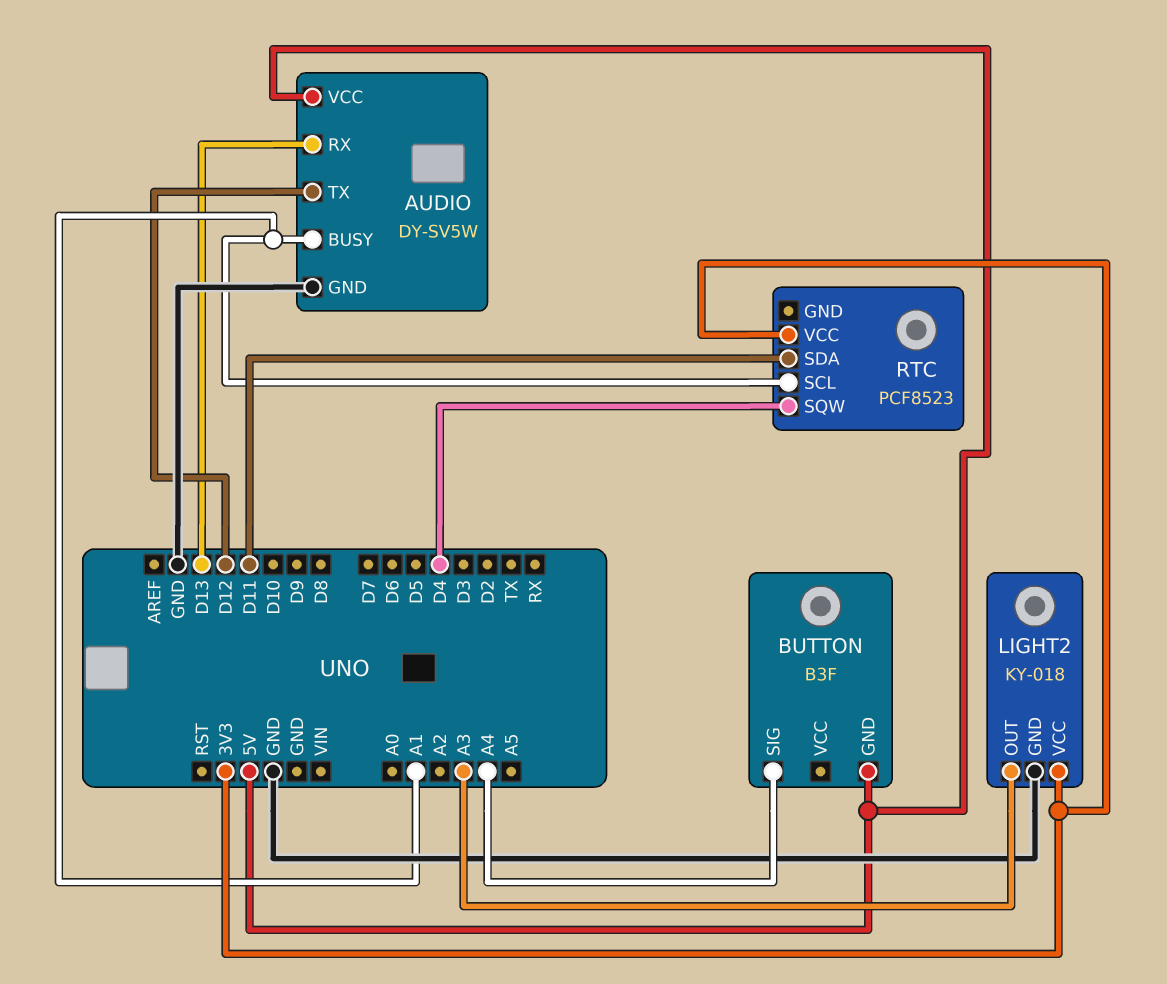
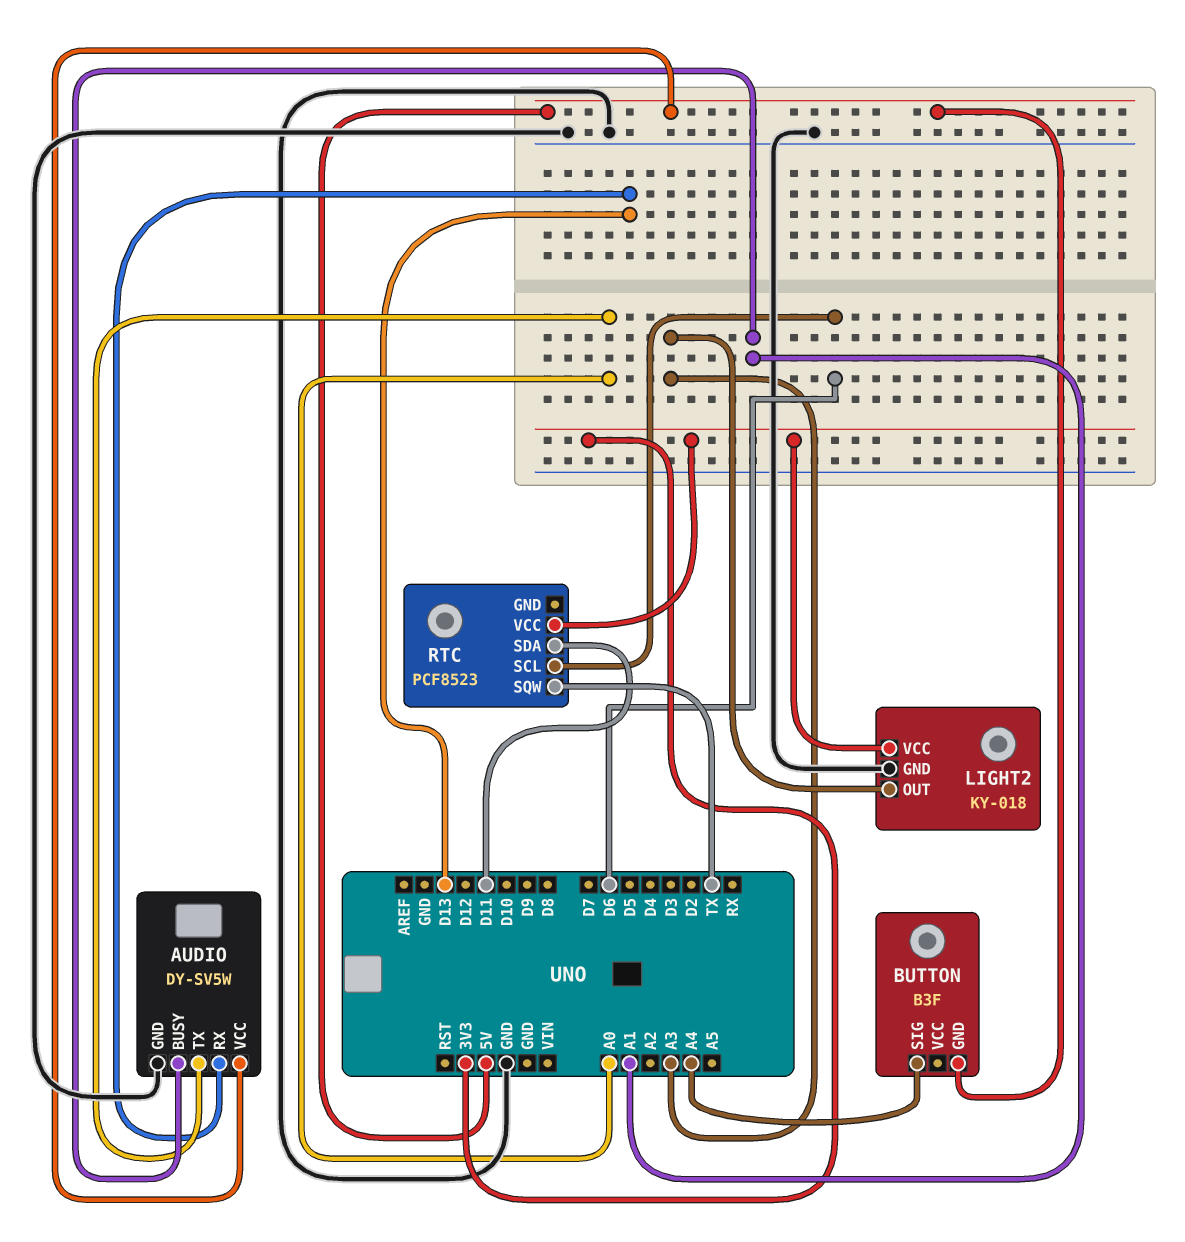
AUDIO pin TX: D12 -> A0
RTC pin SCL: A1 -> D6
RTC pin SQW: D4 -> TX

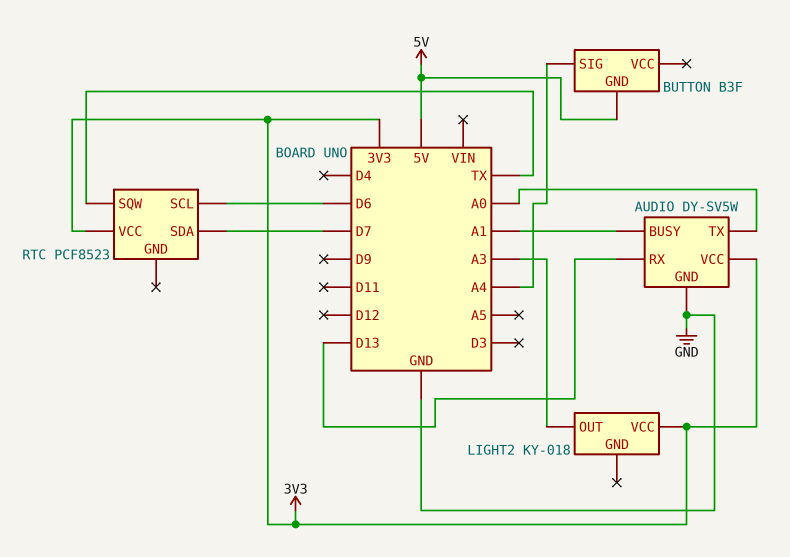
AUDIO pin VCC: 5V -> 3V3
LIGHT2 pin GND: GND -> none
RTC pin SDA: D11 -> D7

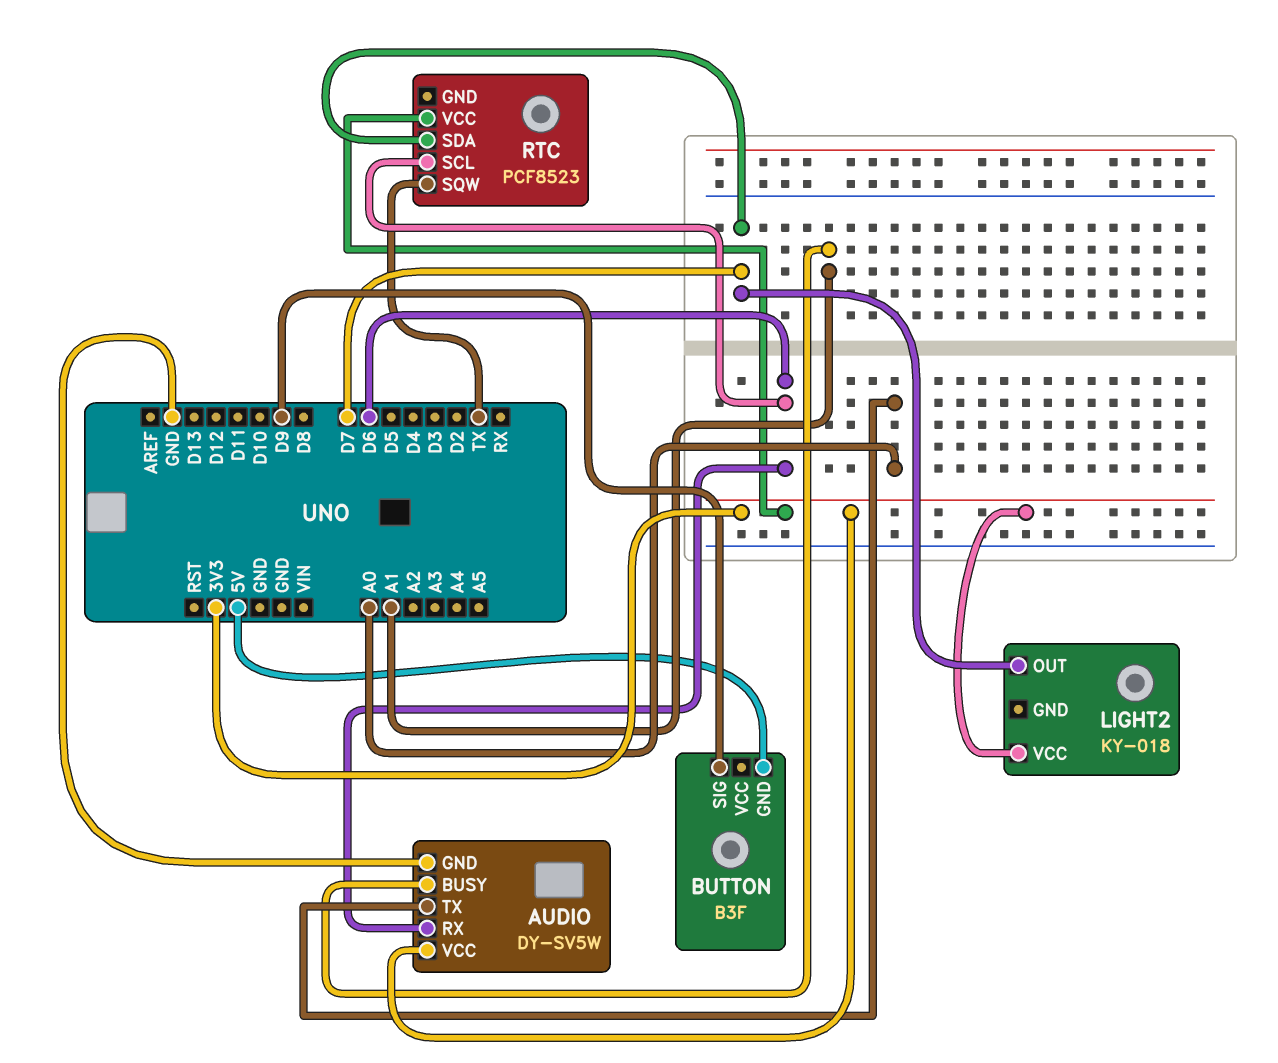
AUDIO pin RX: D13 -> D6
BUTTON pin SIG: A4 -> D9
LIGHT2 pin OUT: A3 -> D7

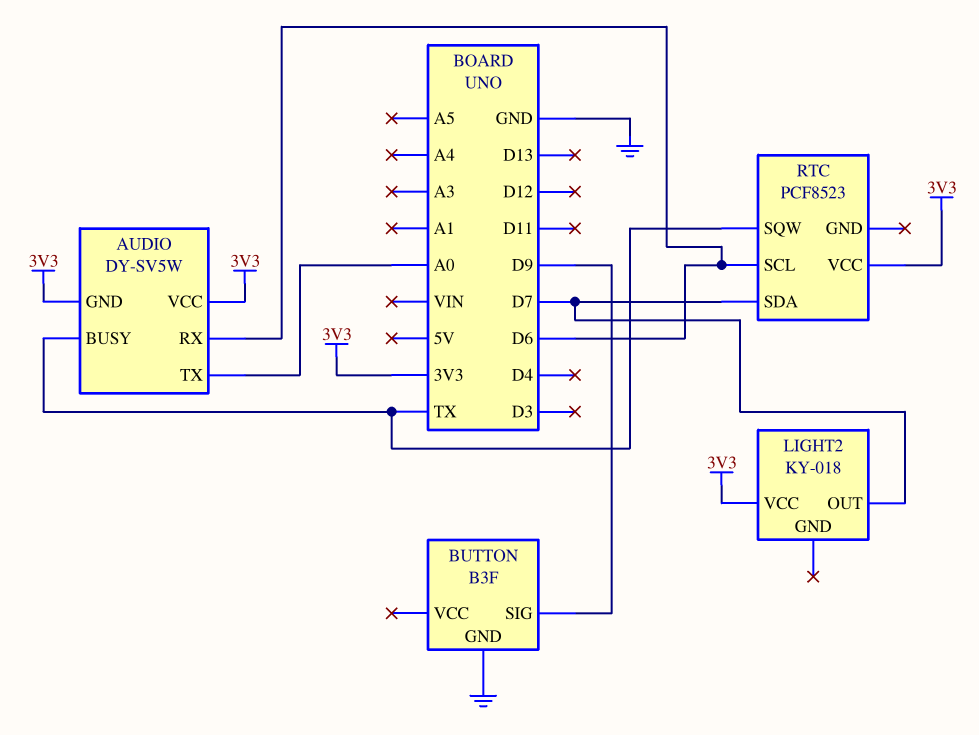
AUDIO pin BUSY: A1 -> TX
AUDIO pin GND: GND -> 3V3
BUTTON pin GND: 5V -> GND

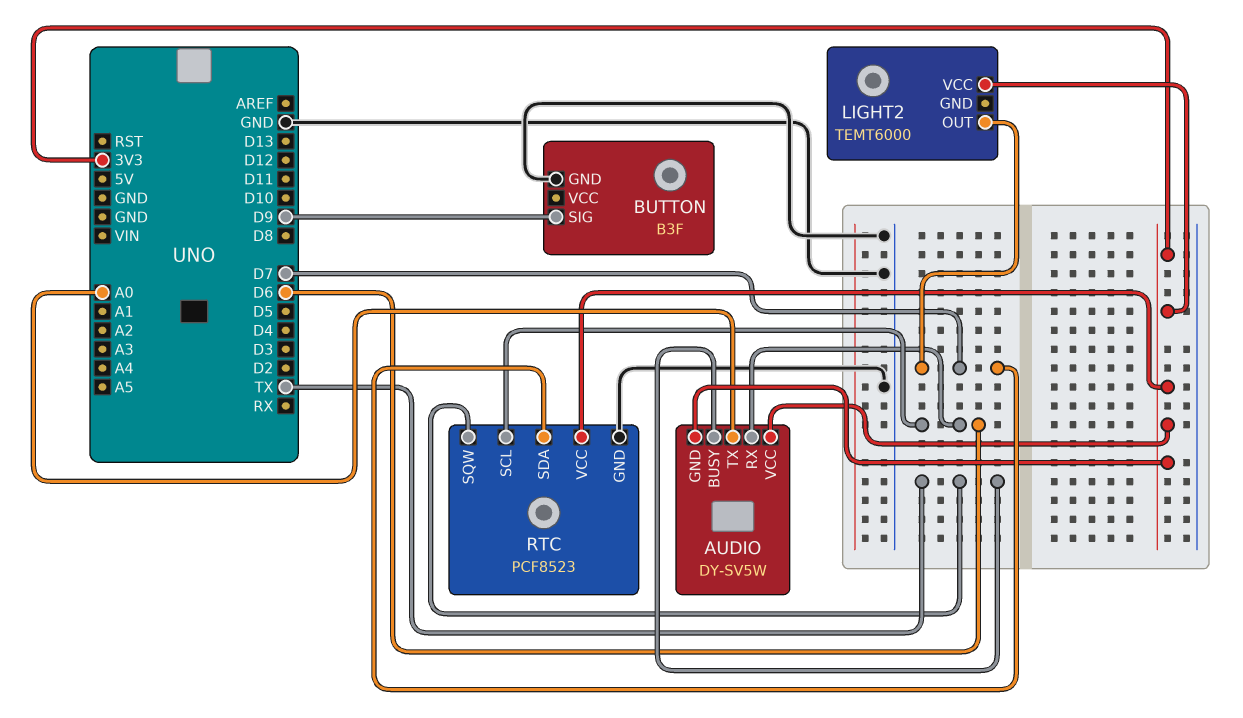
LIGHT2: KY-018 -> TEMT6000
RTC pin GND: none -> GND

